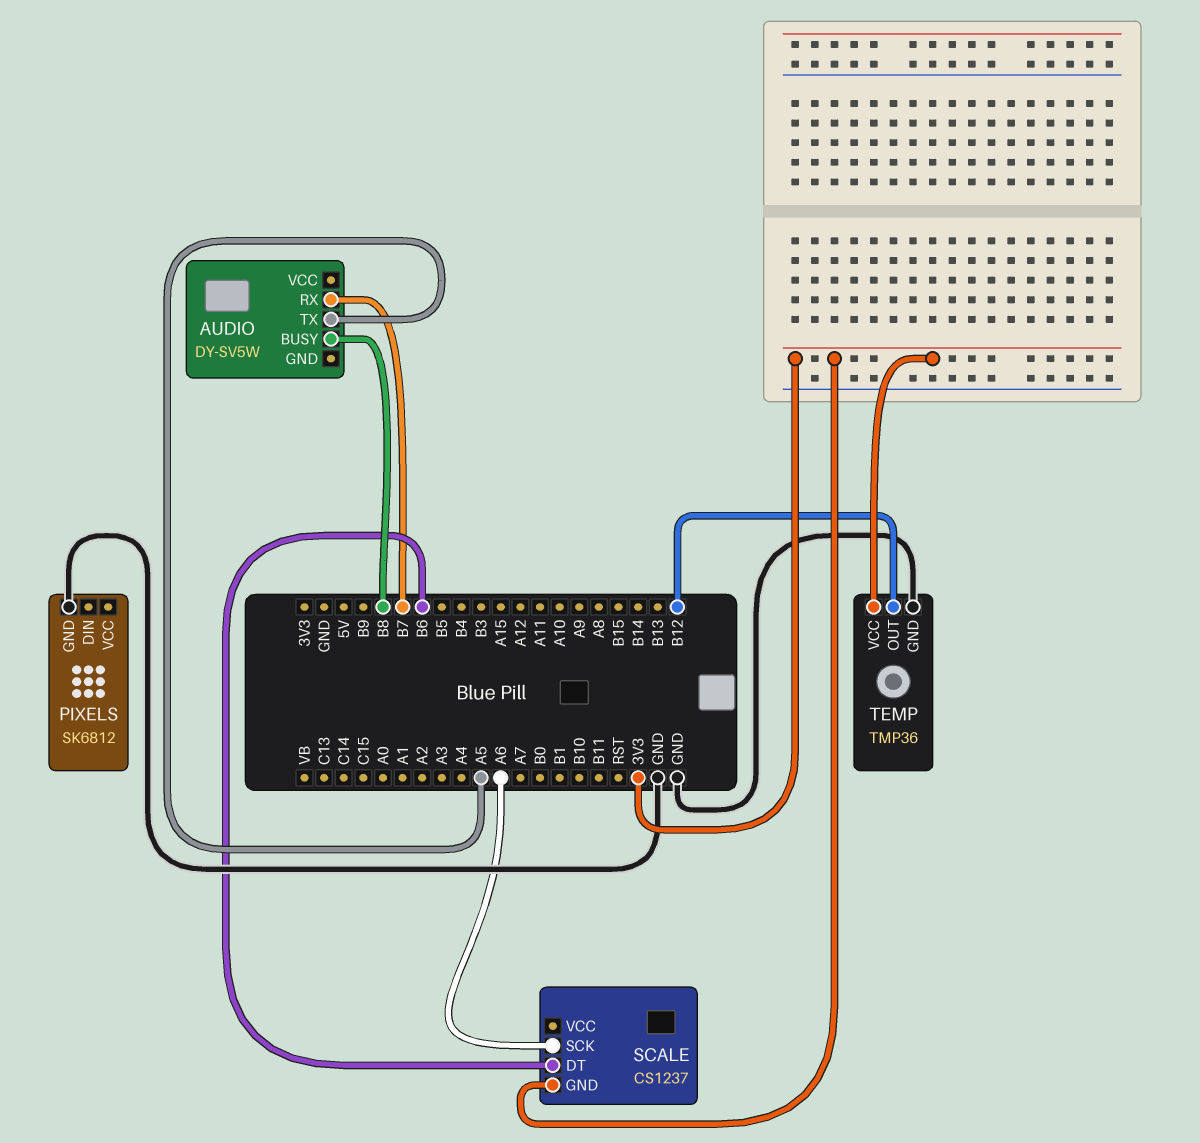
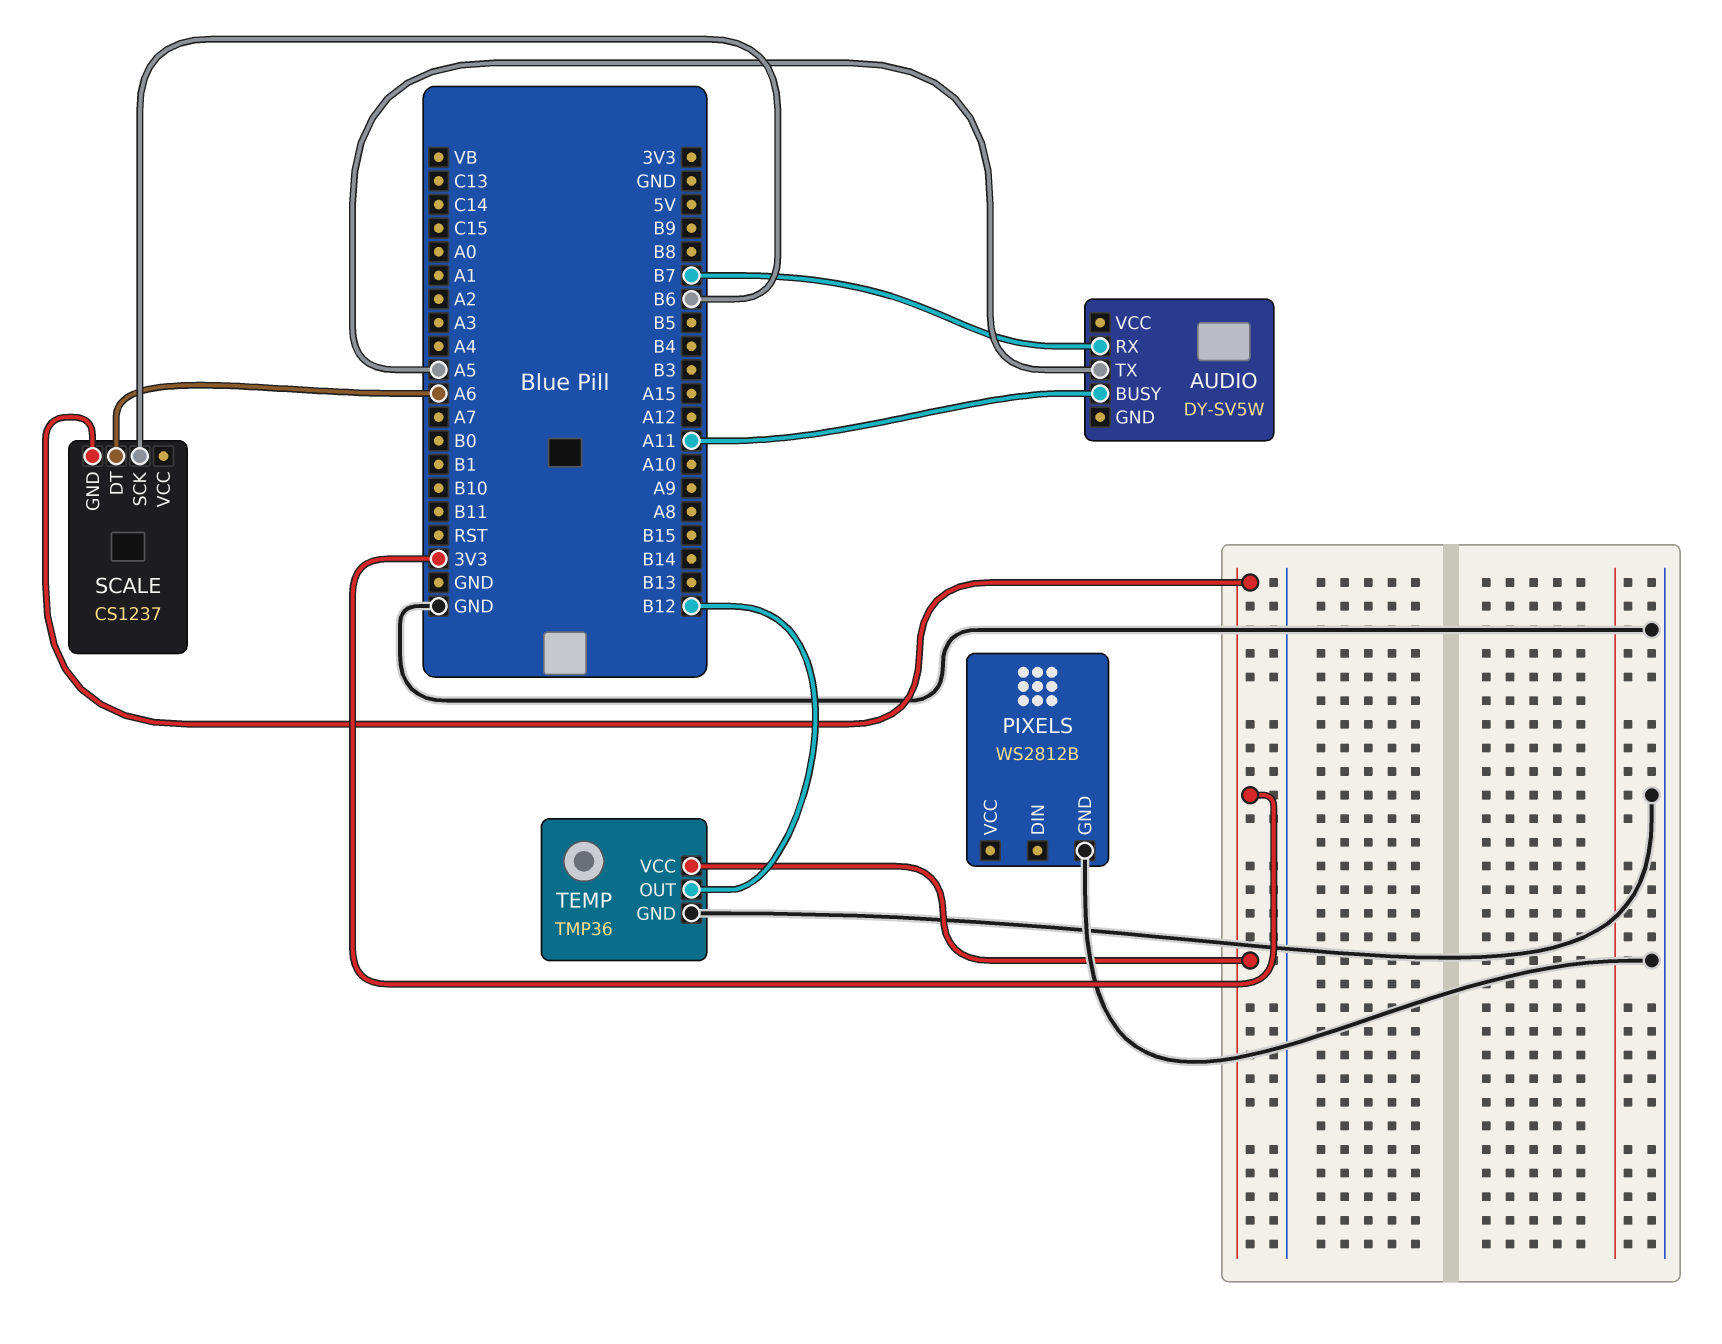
AUDIO pin BUSY: B8 -> A11
PIXELS: SK6812 -> WS2812B
SCALE pin DT: B6 -> A6
SCALE pin SCK: A6 -> B6

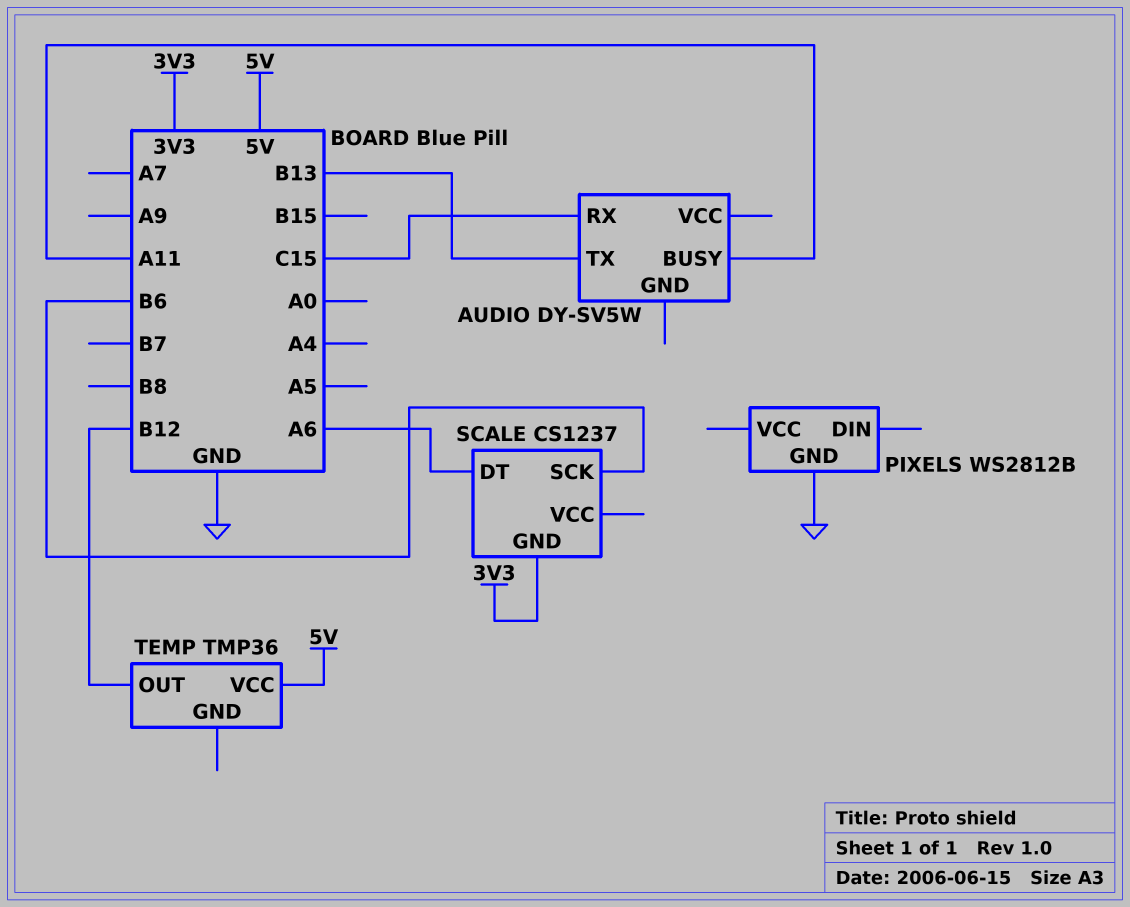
AUDIO pin RX: B7 -> C15
AUDIO pin TX: A5 -> B13
TEMP pin GND: GND -> none
TEMP pin VCC: 3V3 -> 5V

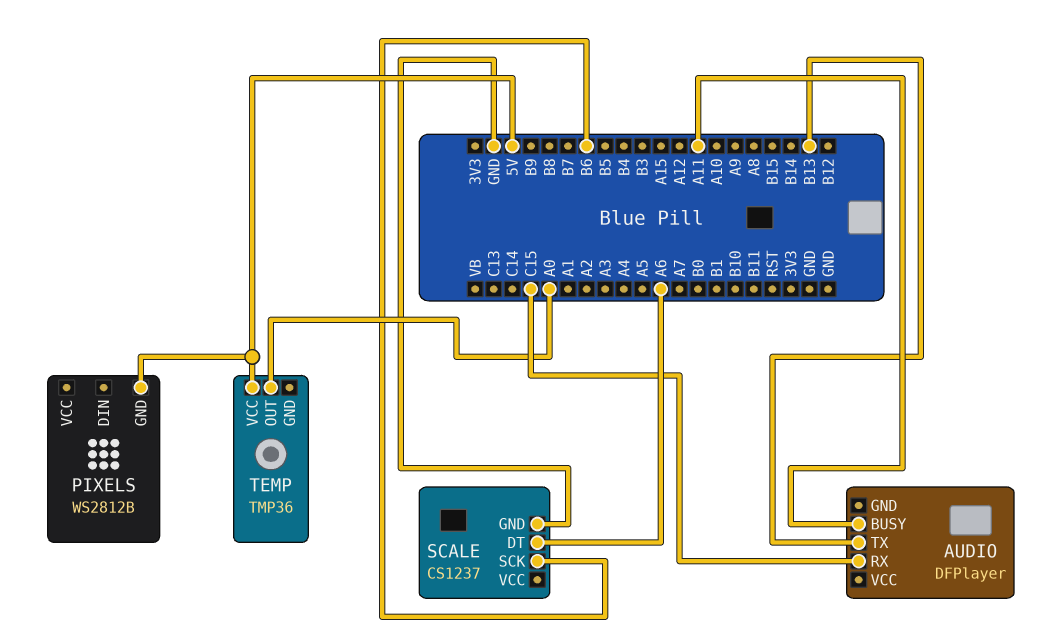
AUDIO: DY-SV5W -> DFPlayer
PIXELS pin GND: GND -> 5V
SCALE pin GND: 3V3 -> GND
TEMP pin OUT: B12 -> A0

